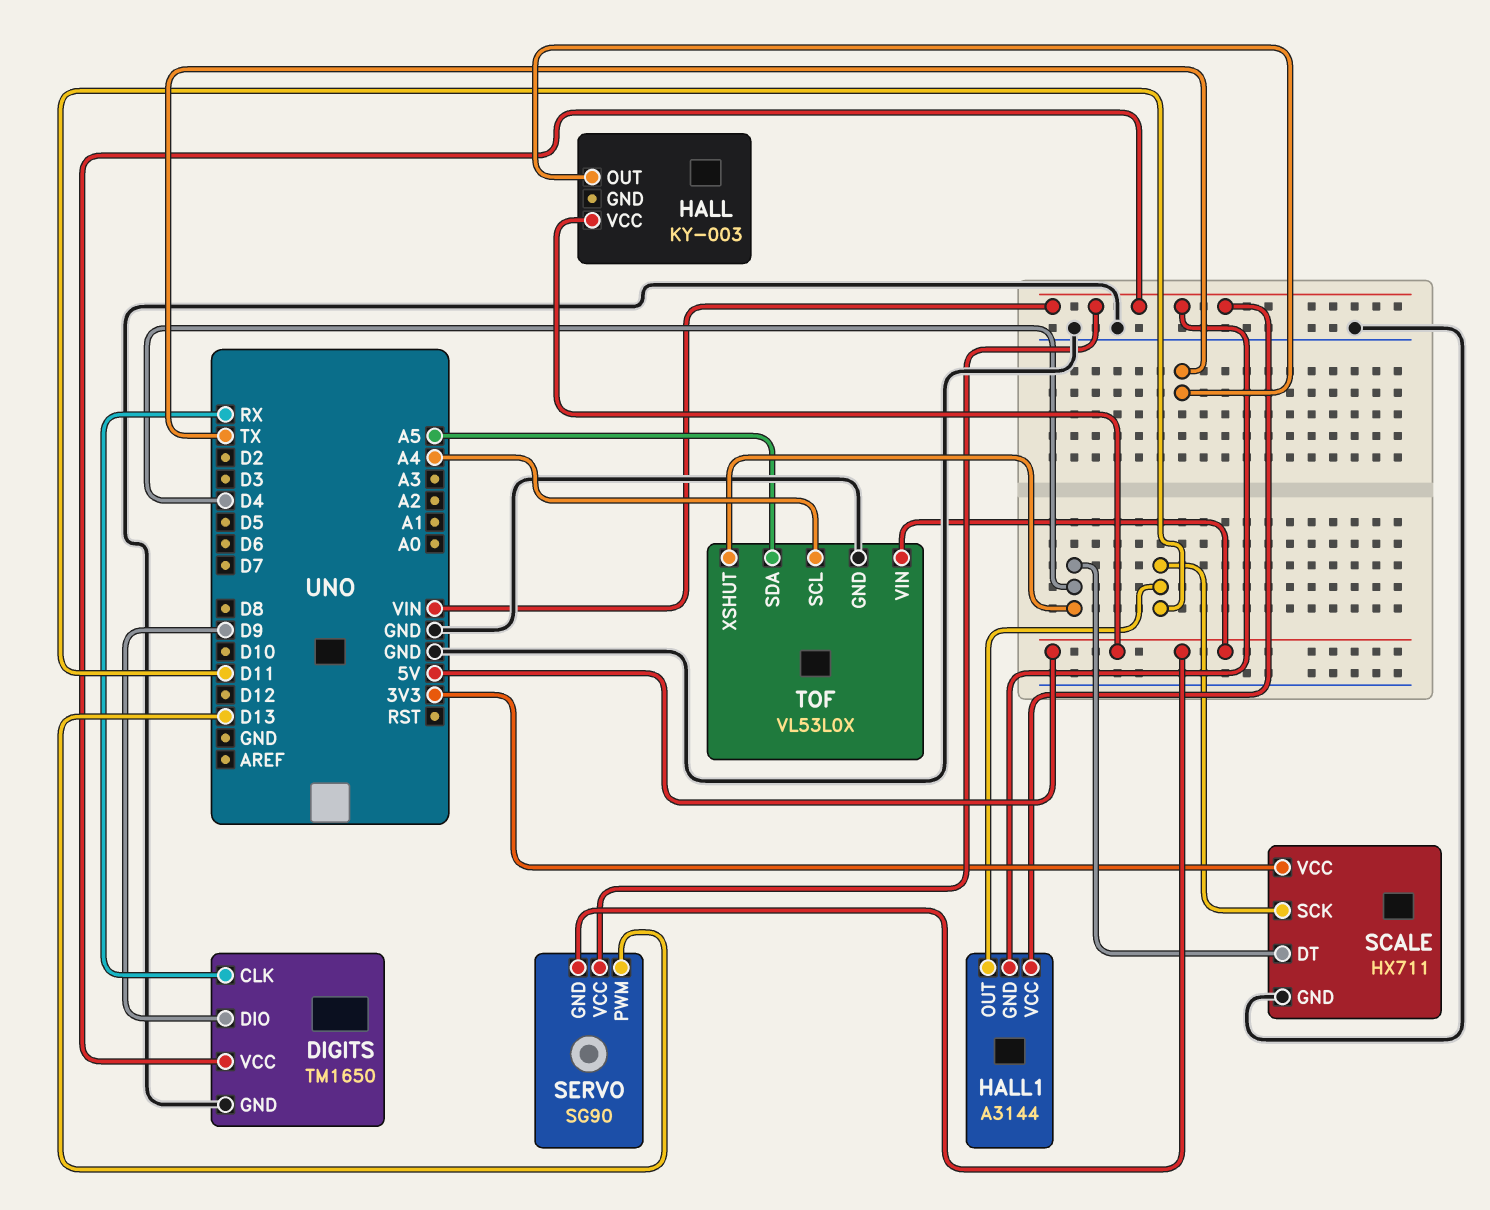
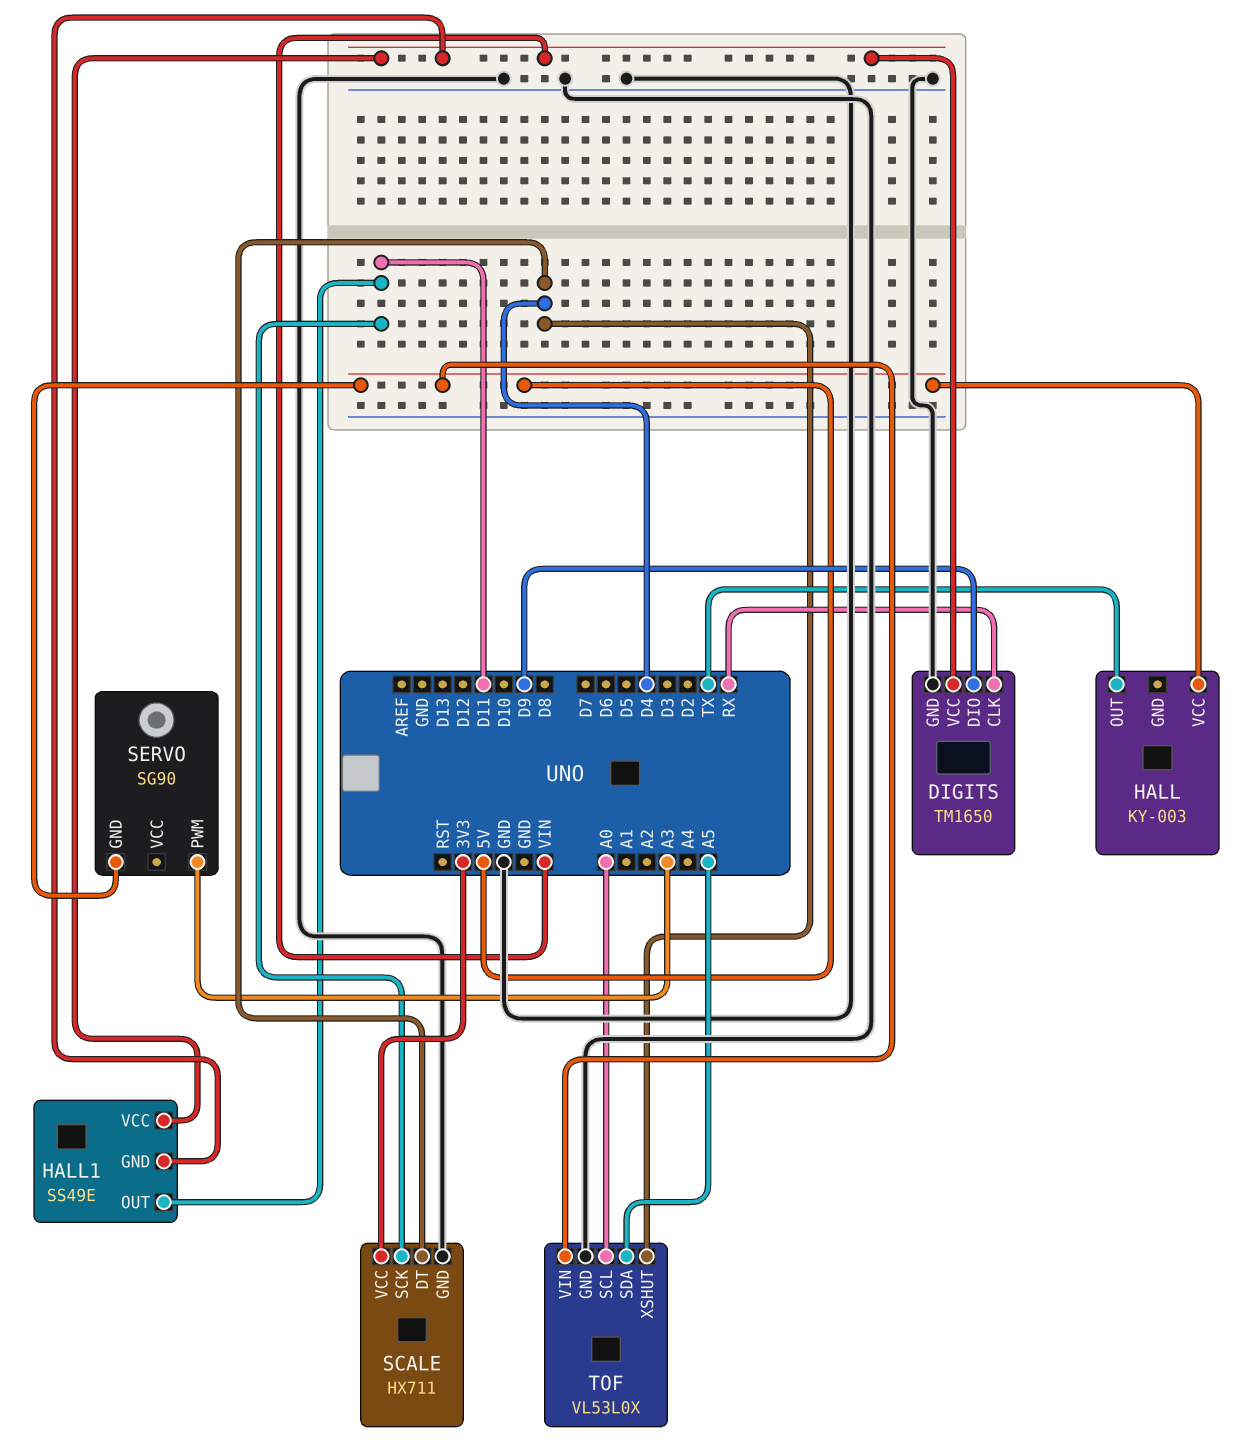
HALL1: A3144 -> SS49E
SERVO pin PWM: D13 -> A3
SERVO pin VCC: VIN -> none
TOF pin SCL: A4 -> A0

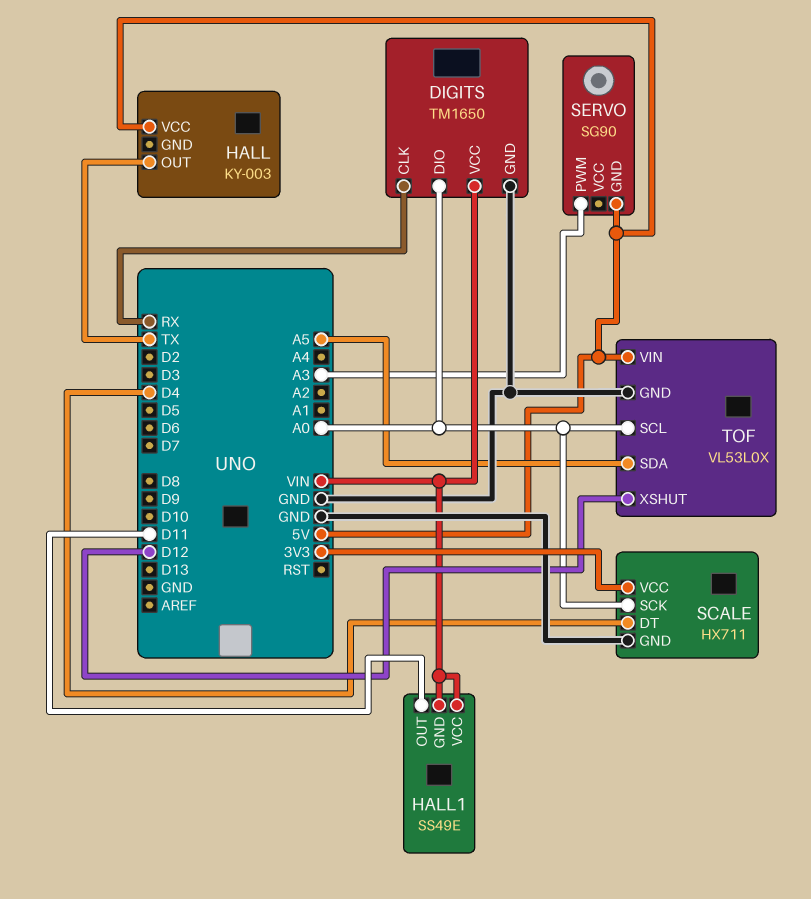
DIGITS pin DIO: D9 -> A0
SCALE pin SCK: D11 -> A0
TOF pin XSHUT: D4 -> D12

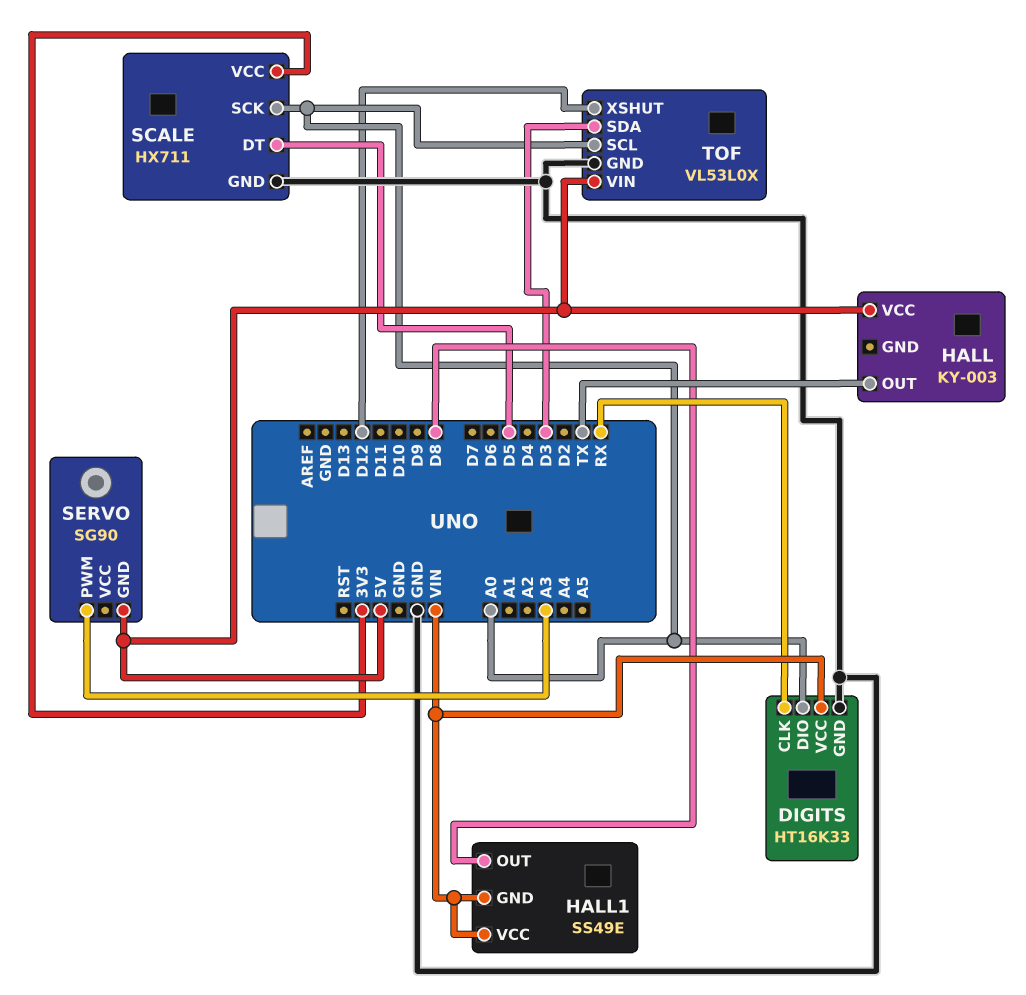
DIGITS: TM1650 -> HT16K33
HALL1 pin OUT: D11 -> D8
SCALE pin DT: D4 -> D5
TOF pin SDA: A5 -> D3

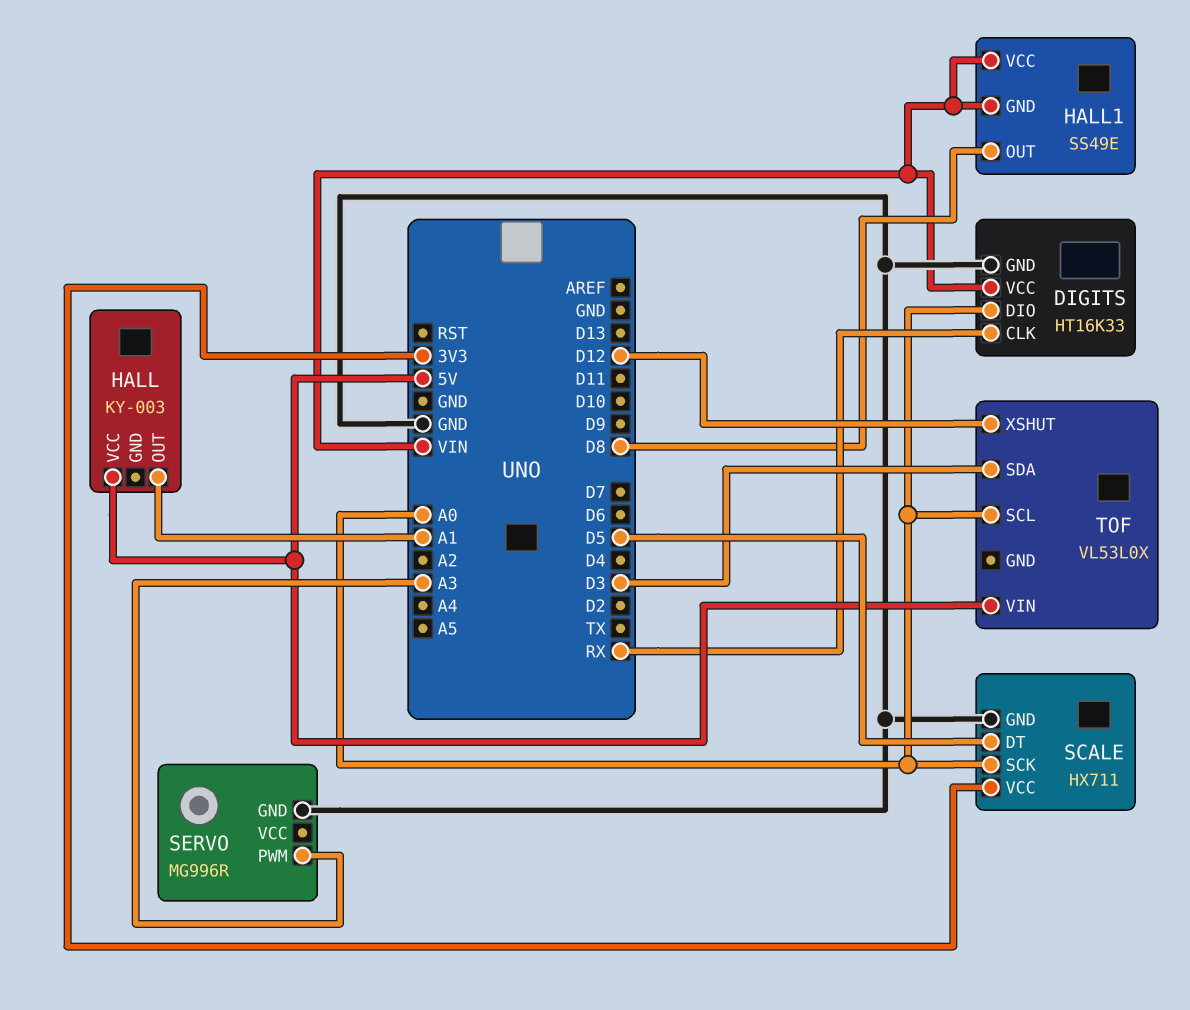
HALL pin OUT: TX -> A1
SERVO: SG90 -> MG996R
SERVO pin GND: 5V -> GND
TOF pin GND: GND -> none

